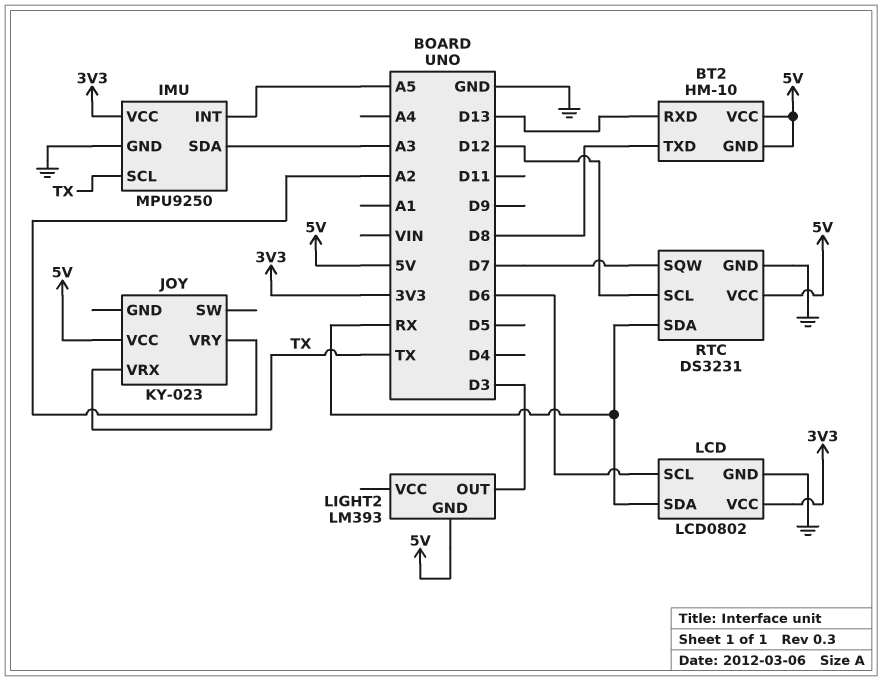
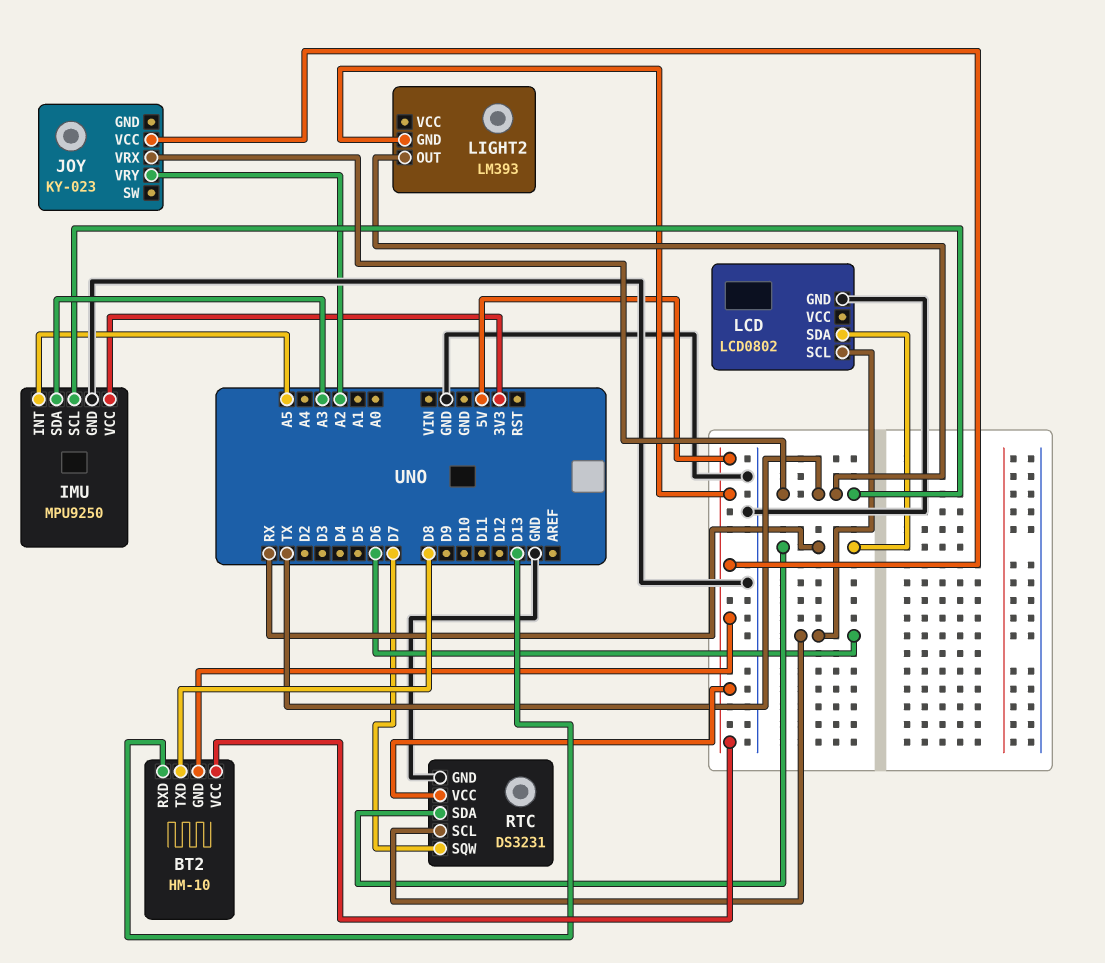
LCD pin VCC: 3V3 -> none
LIGHT2 pin OUT: D3 -> TX
RTC pin SCL: D12 -> D6

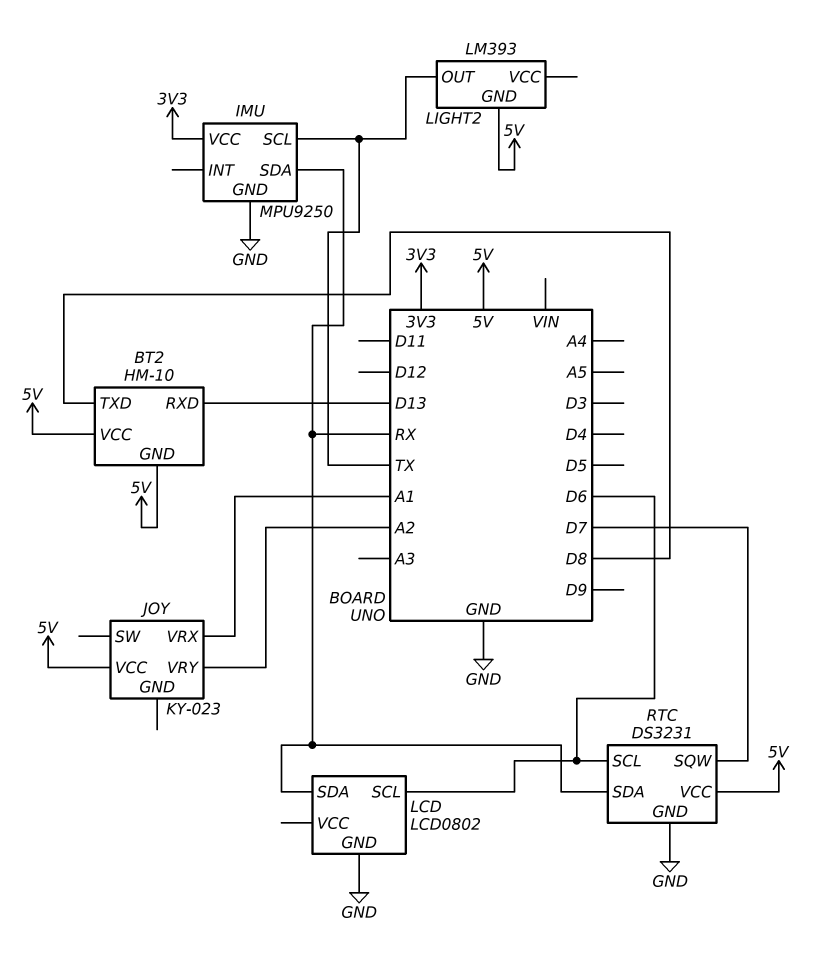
IMU pin INT: A5 -> none
IMU pin SDA: A3 -> RX
JOY pin VRX: TX -> A1

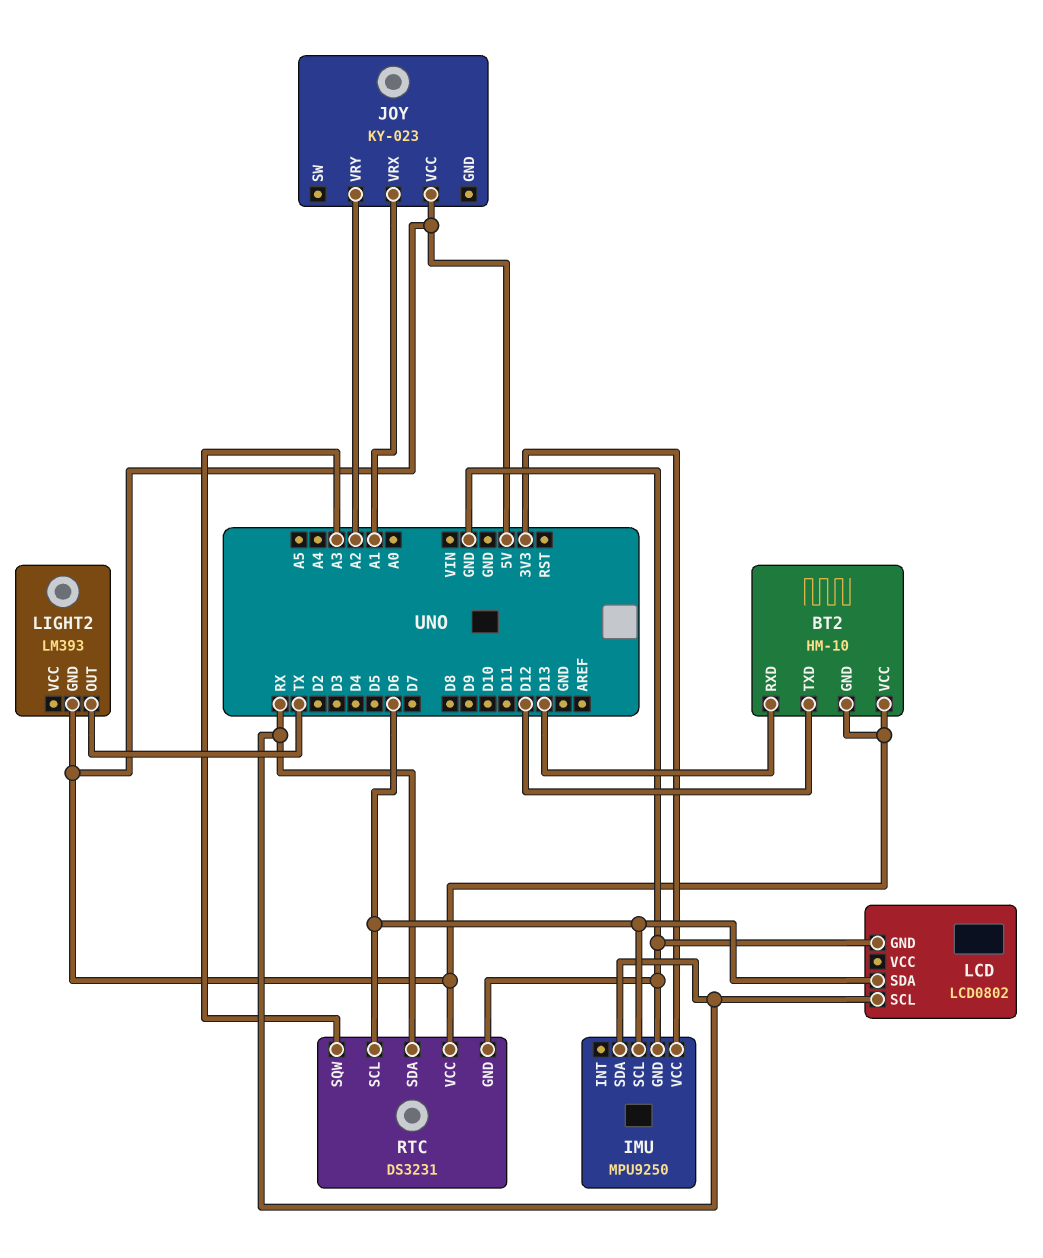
BT2 pin TXD: D8 -> D12
IMU pin SCL: TX -> D6
LCD pin SCL: D6 -> RX
LCD pin SDA: RX -> D6
RTC pin SQW: D7 -> A3

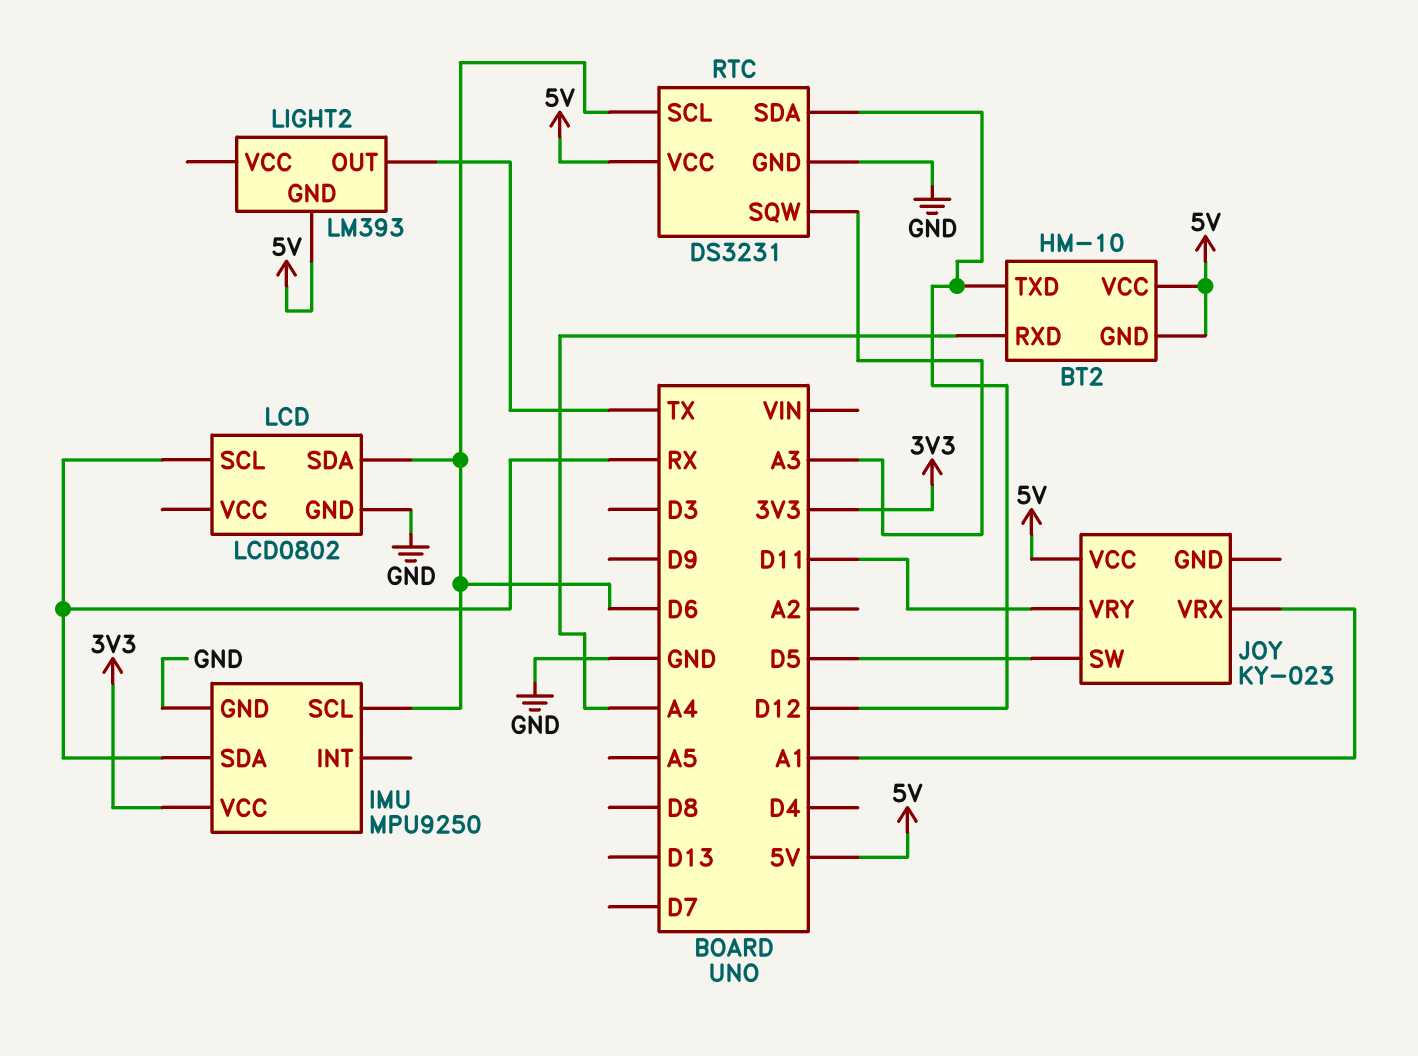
BT2 pin RXD: D13 -> A4
JOY pin SW: none -> D5
JOY pin VRY: A2 -> D11
RTC pin SDA: RX -> D12

